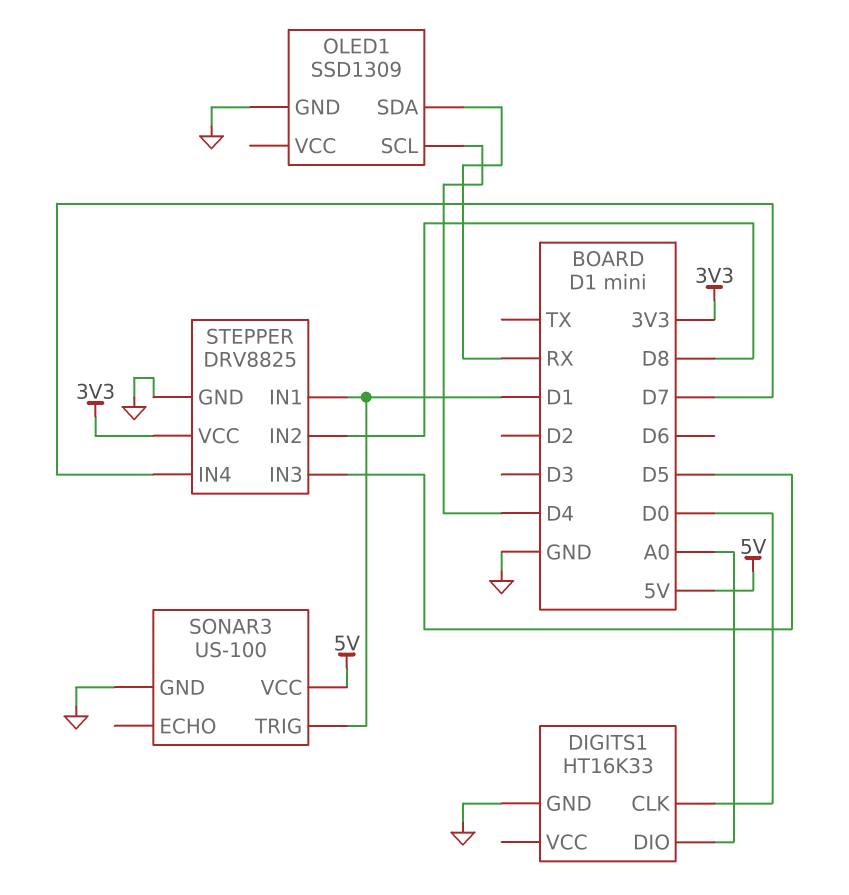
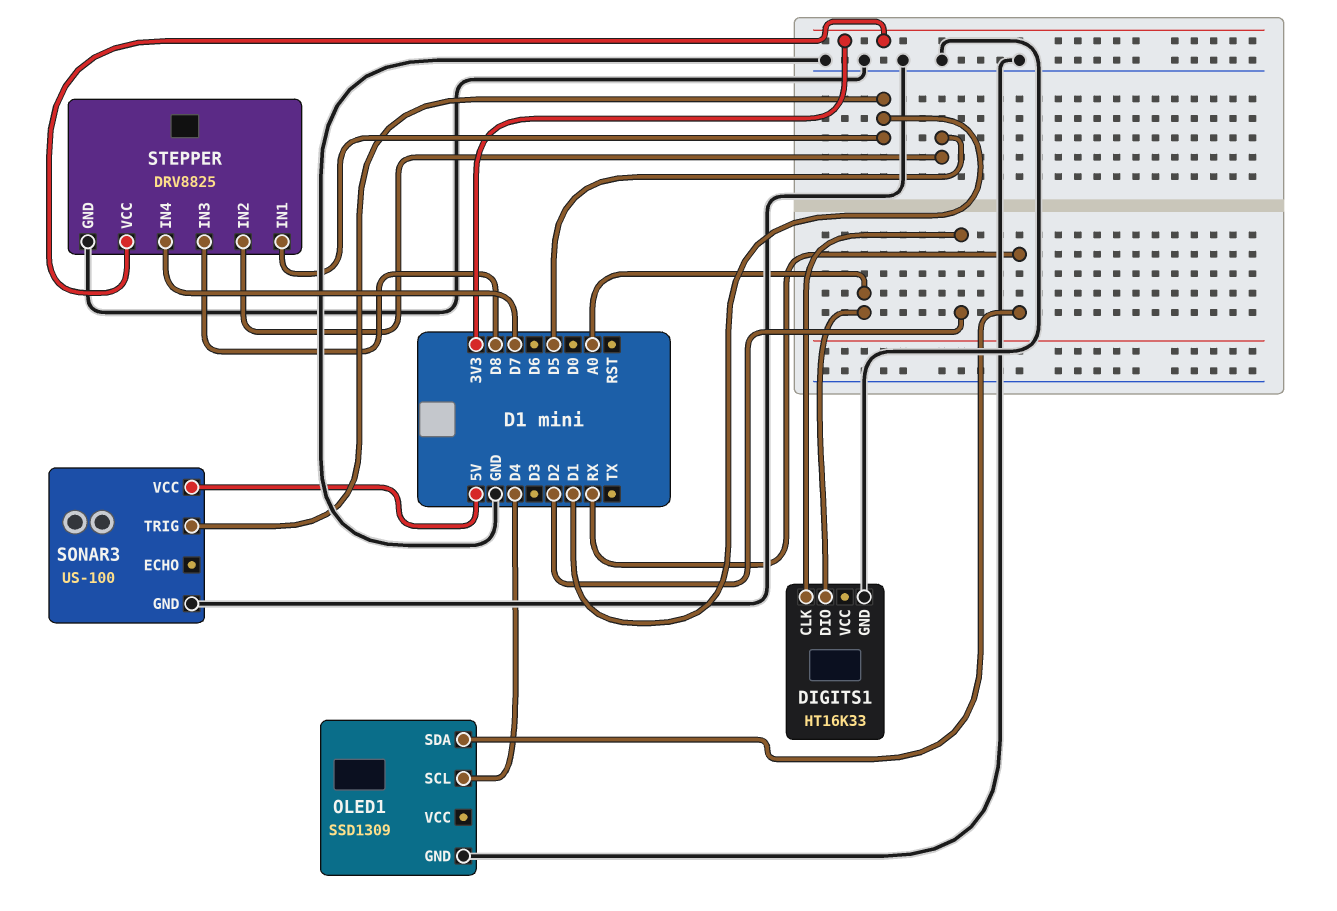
DIGITS1 pin CLK: D0 -> D2
STEPPER pin IN2: D8 -> D5
STEPPER pin IN3: D5 -> D8

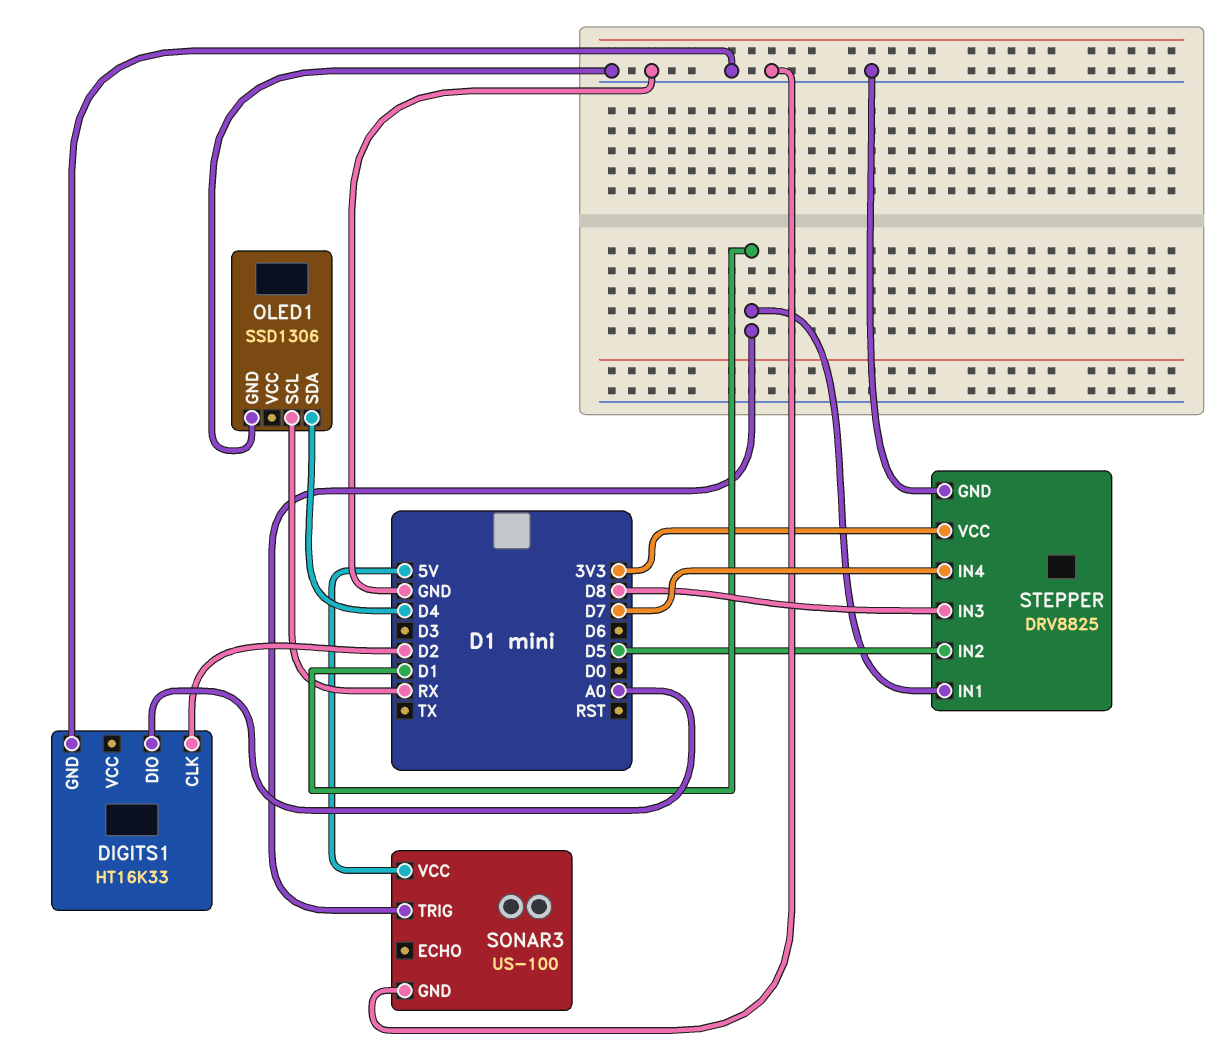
OLED1: SSD1309 -> SSD1306
OLED1 pin SCL: D4 -> RX
OLED1 pin SDA: RX -> D4

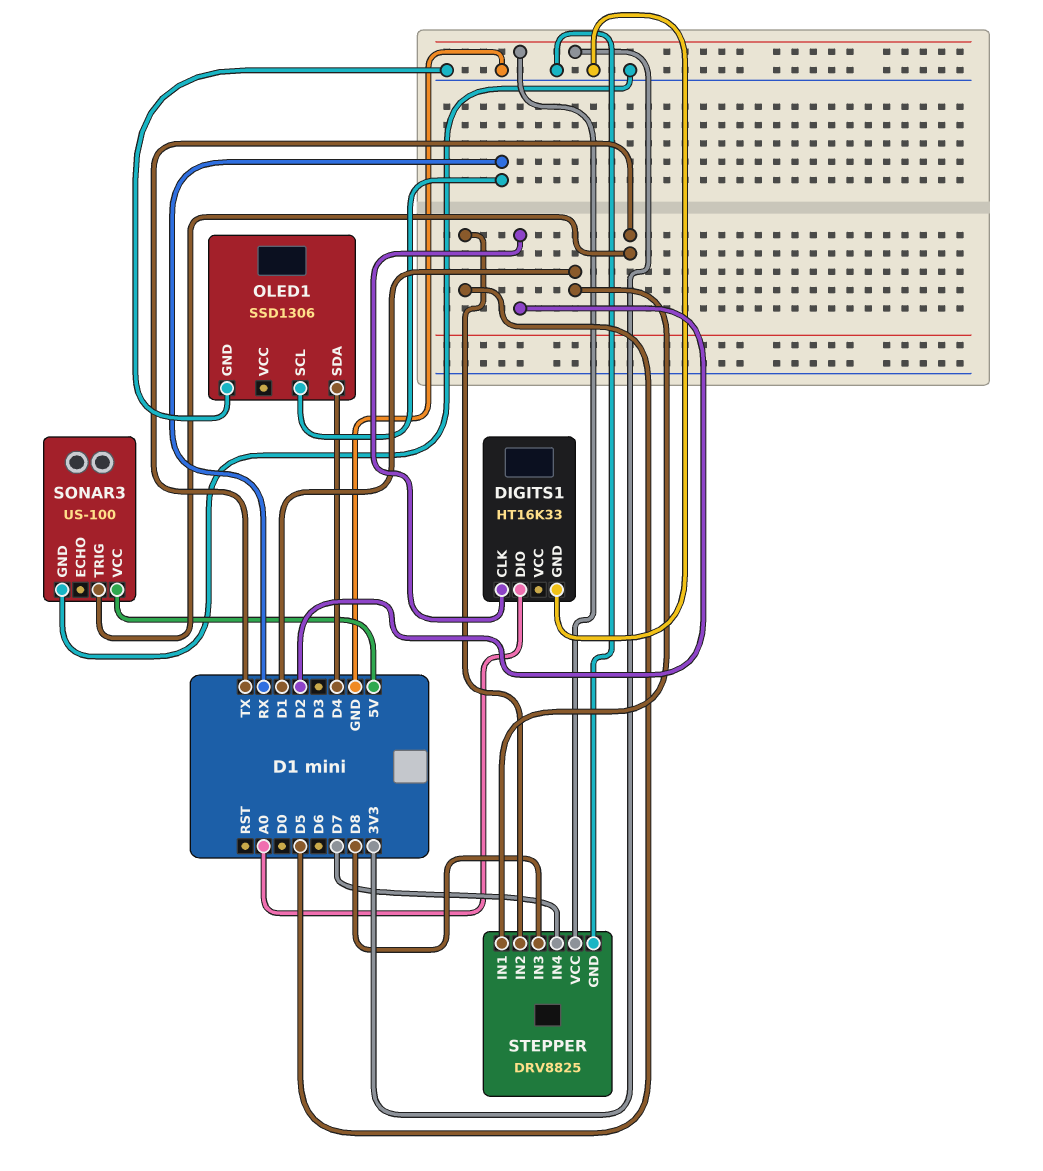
SONAR3 pin TRIG: D1 -> TX

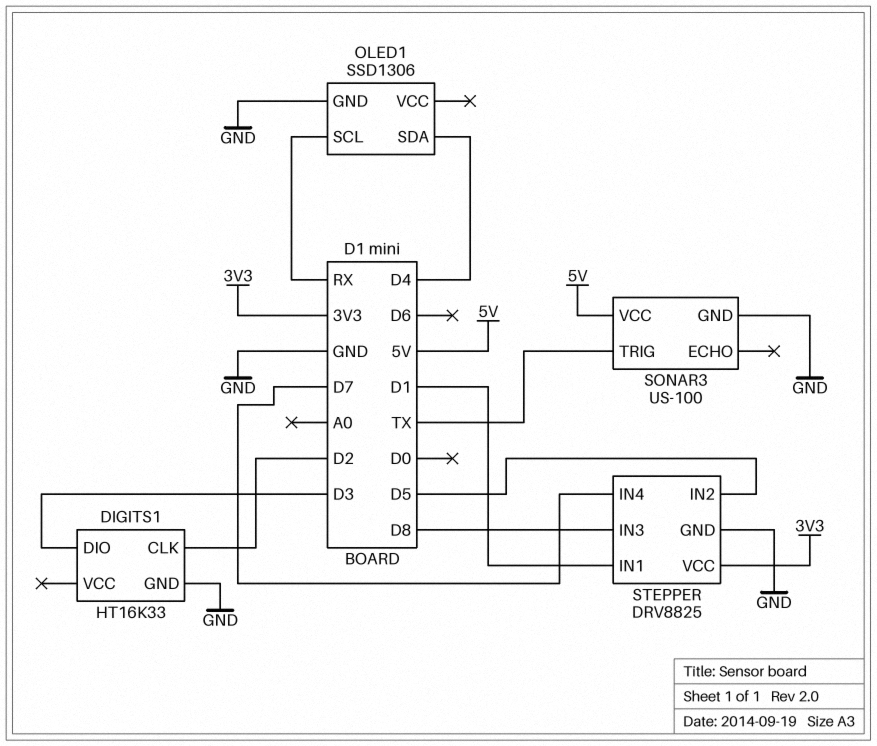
DIGITS1 pin DIO: A0 -> D3

